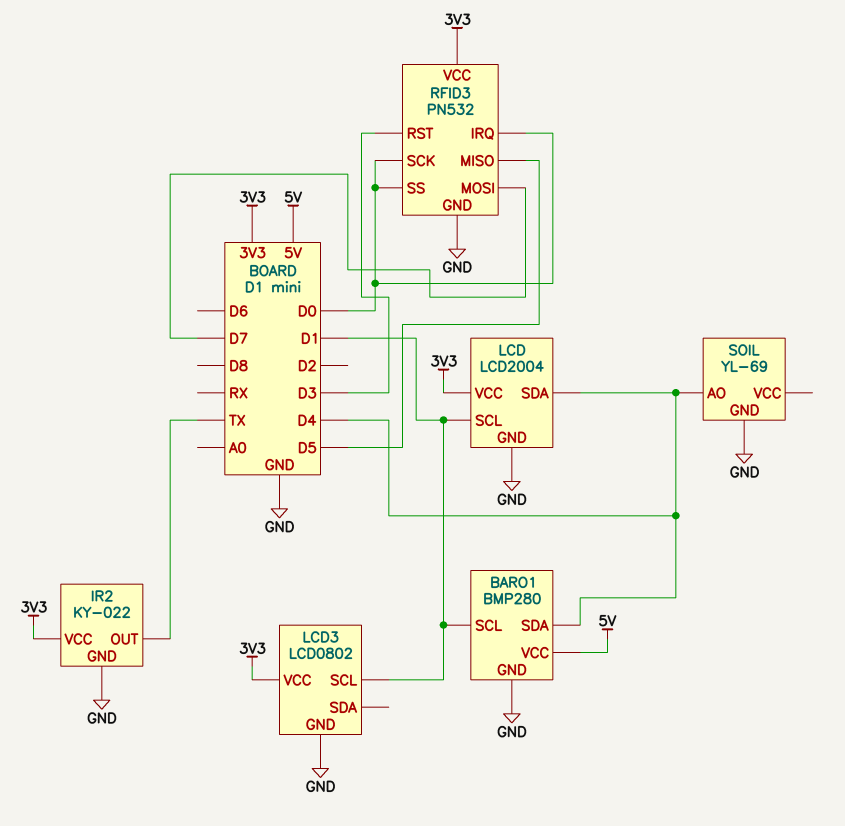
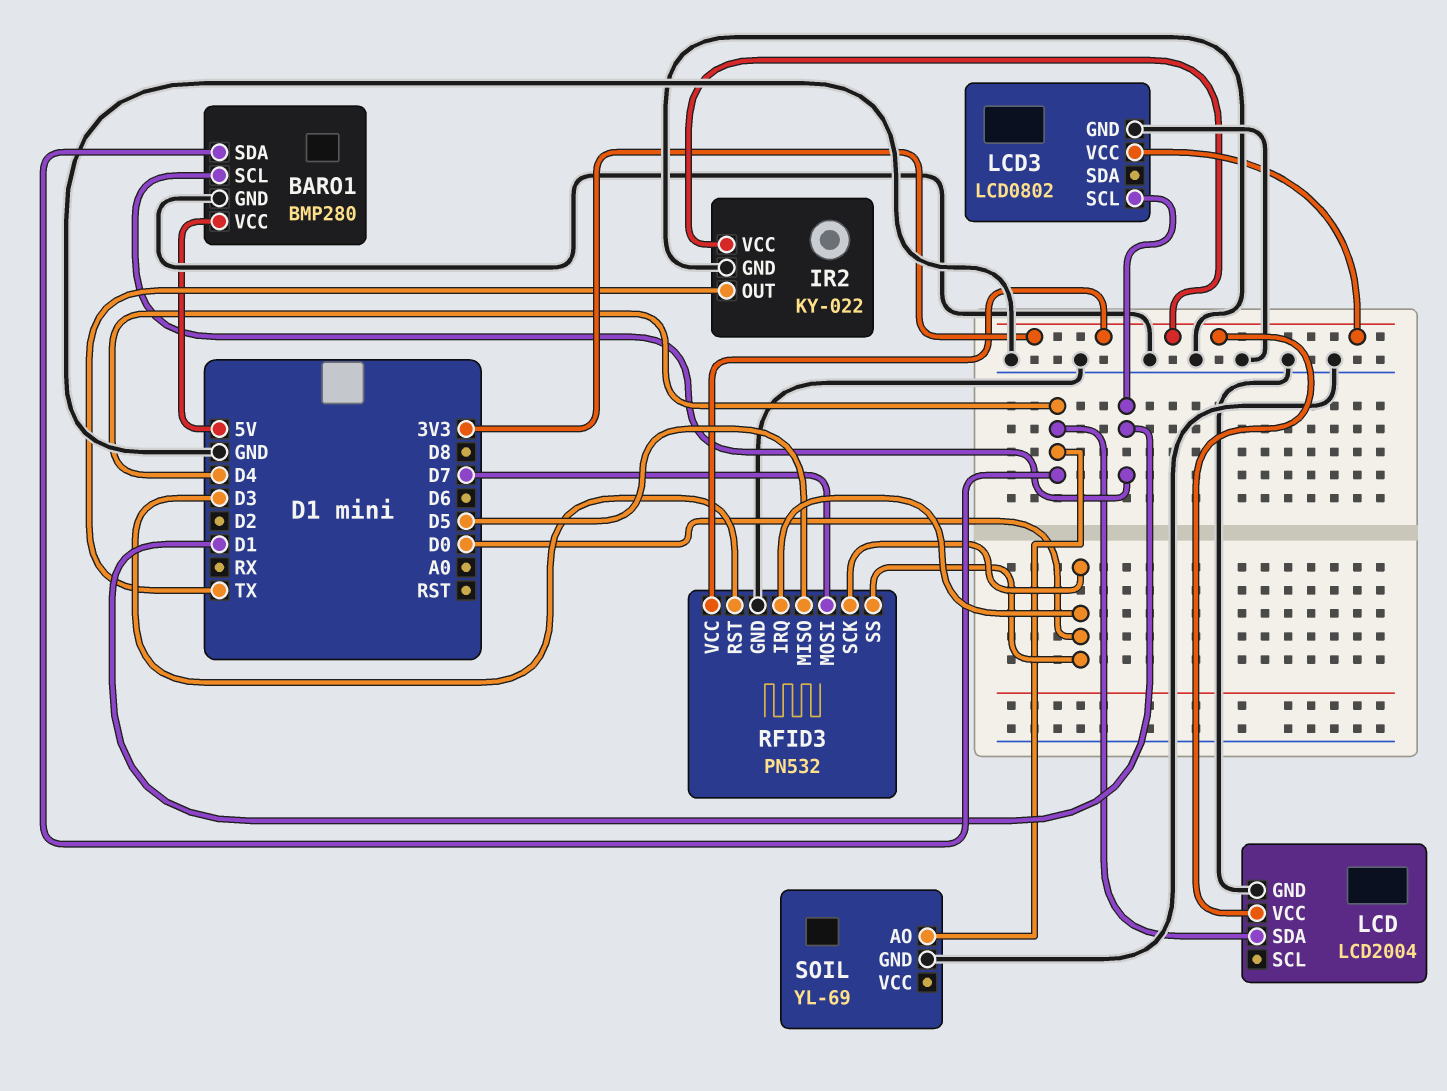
LCD pin SCL: D1 -> none

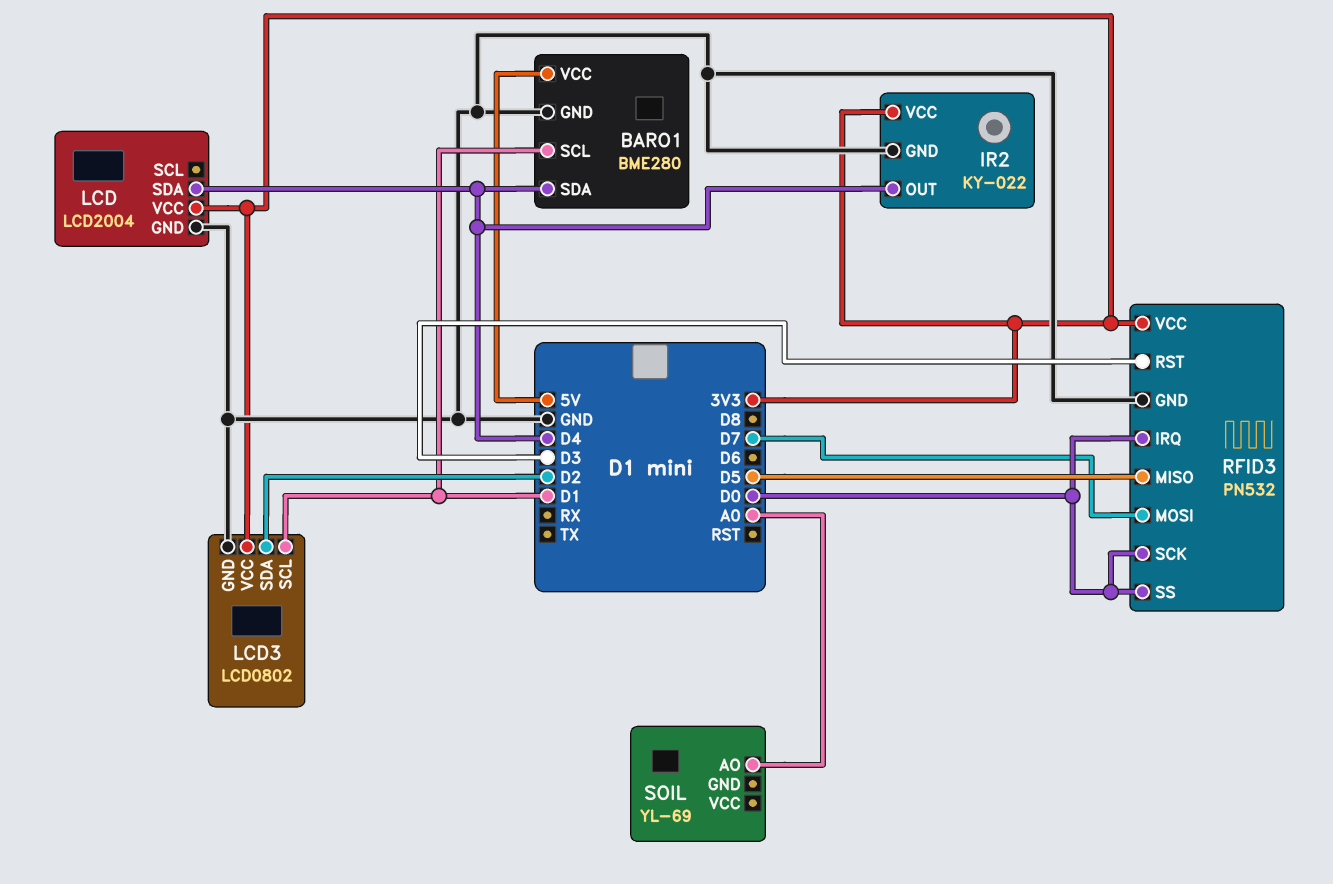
BARO1: BMP280 -> BME280
IR2 pin OUT: TX -> D4
LCD3 pin SDA: none -> D2
SOIL pin AO: D4 -> A0
SOIL pin GND: GND -> none

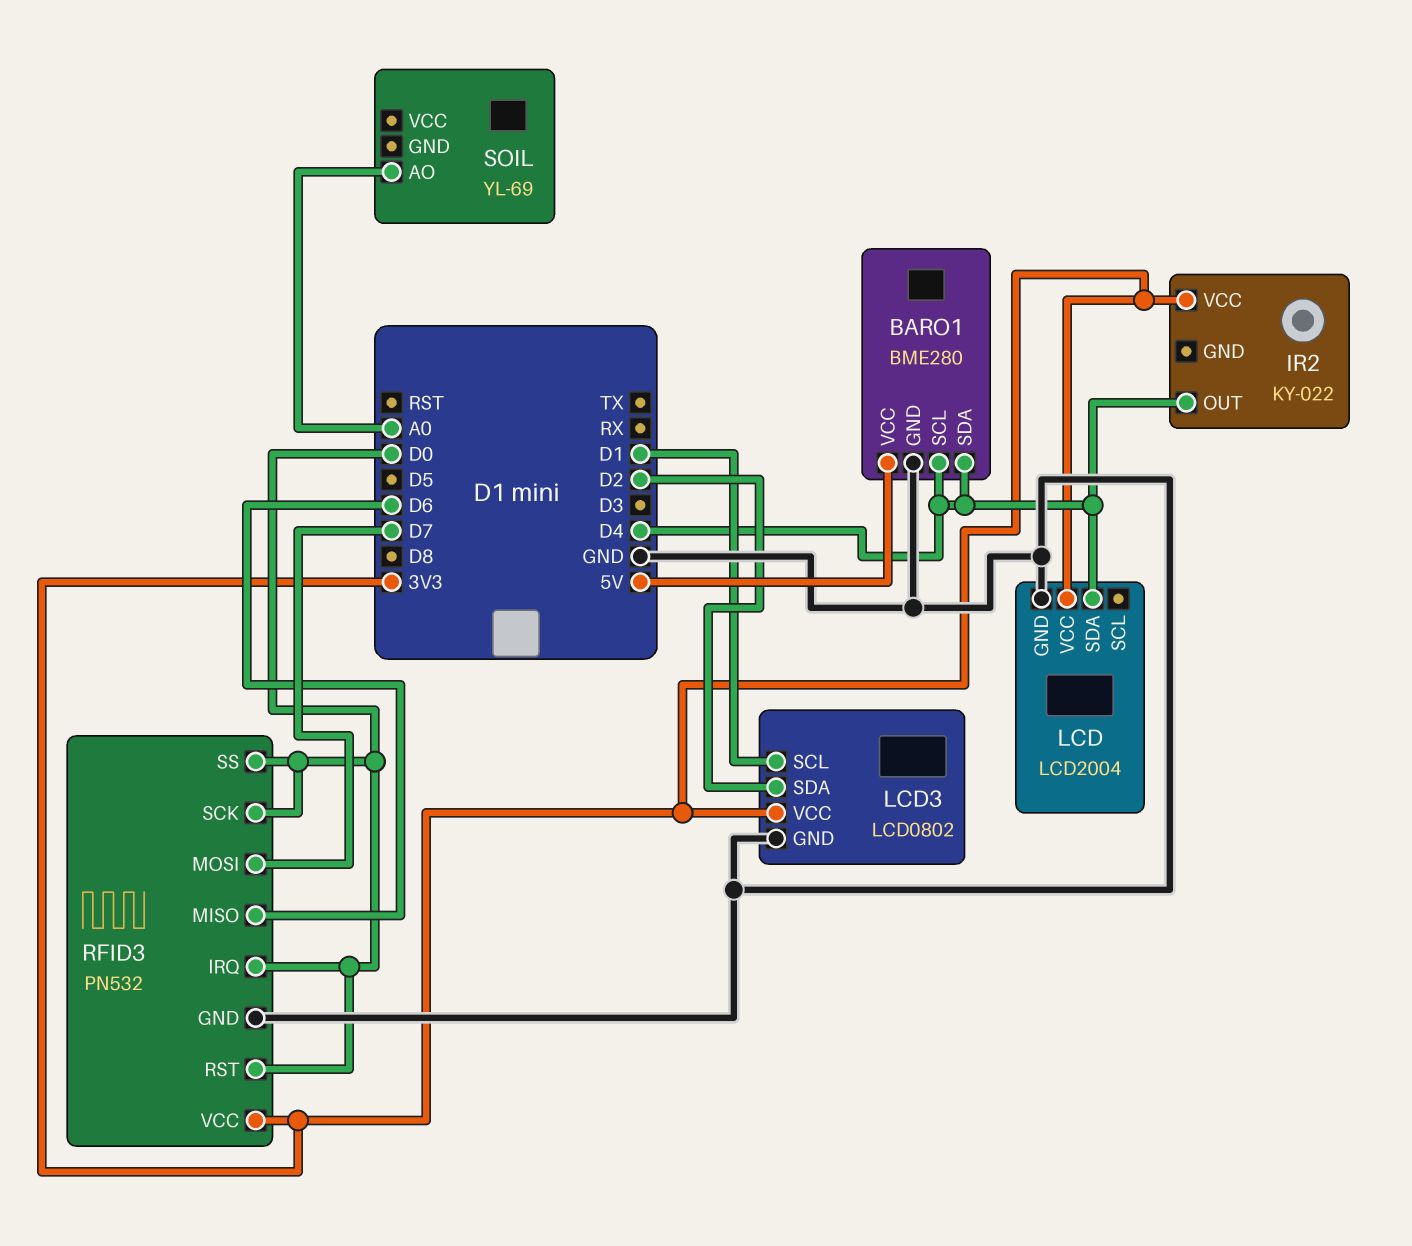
BARO1 pin SCL: D1 -> D4
IR2 pin GND: GND -> none
RFID3 pin MISO: D5 -> D6
RFID3 pin RST: D3 -> D0

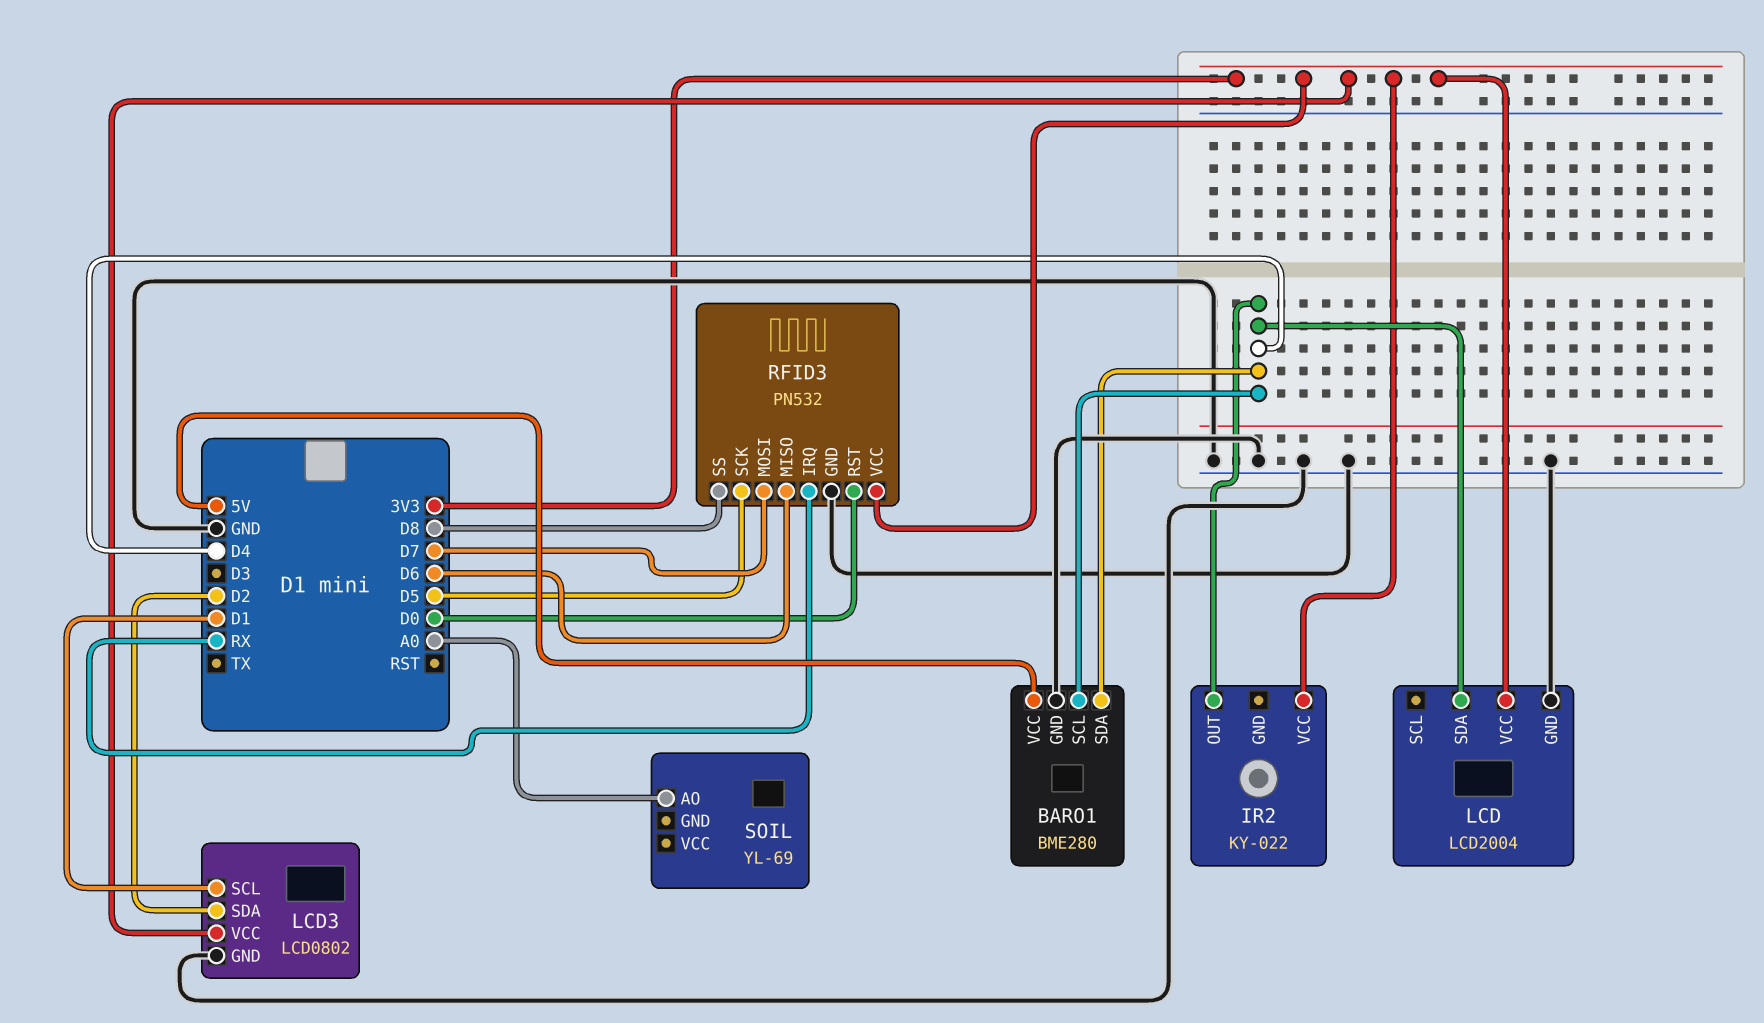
RFID3 pin IRQ: D0 -> RX
RFID3 pin SCK: D0 -> D5
RFID3 pin SS: D0 -> D8

